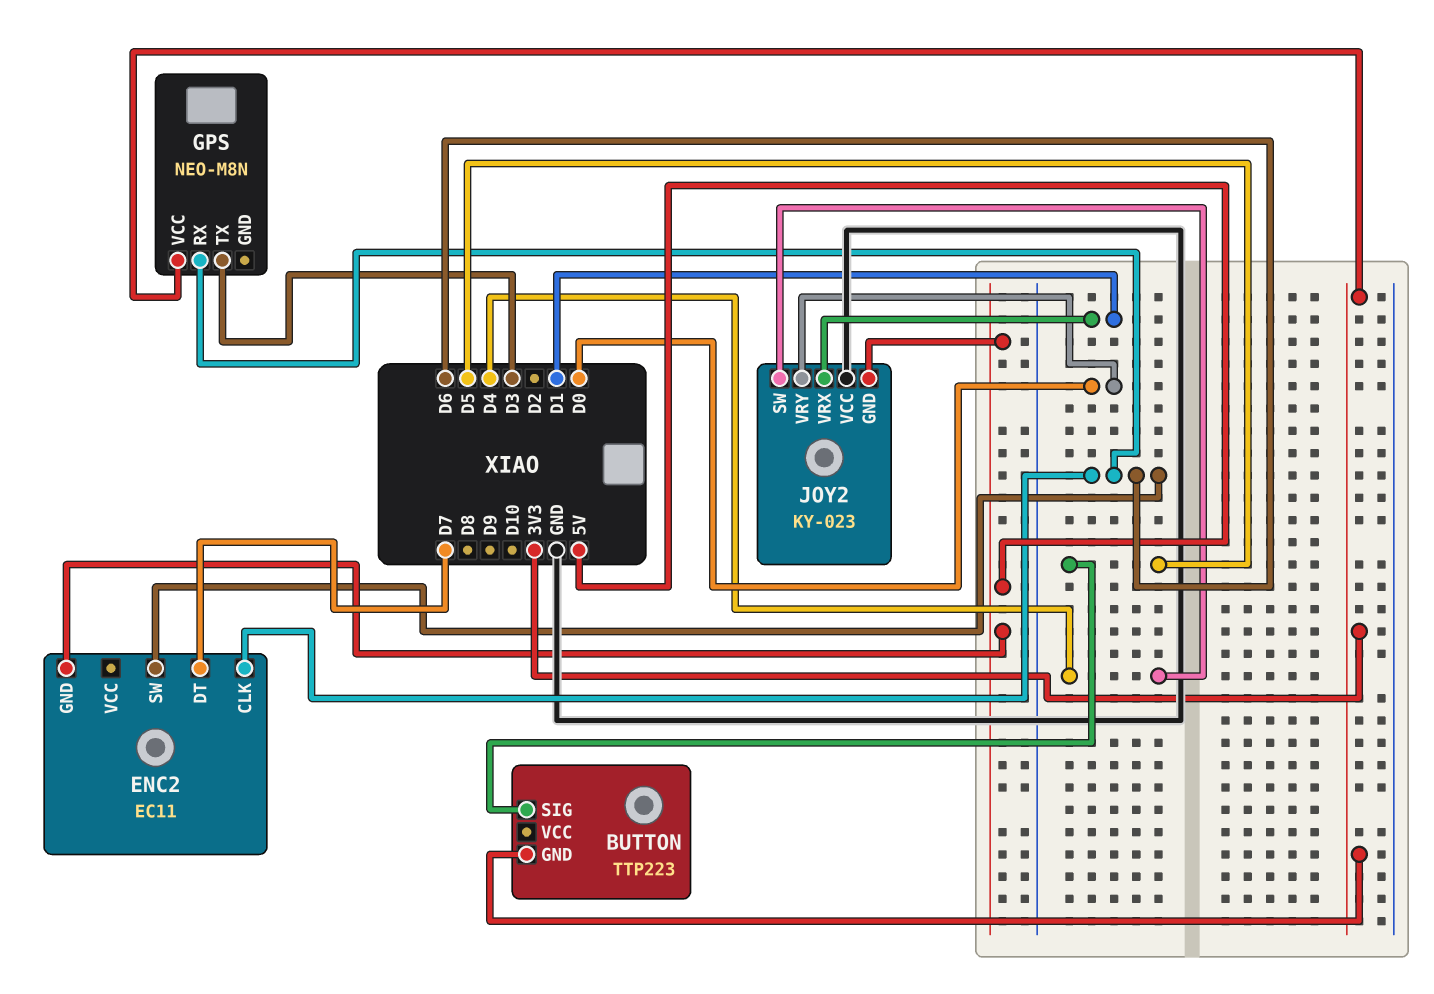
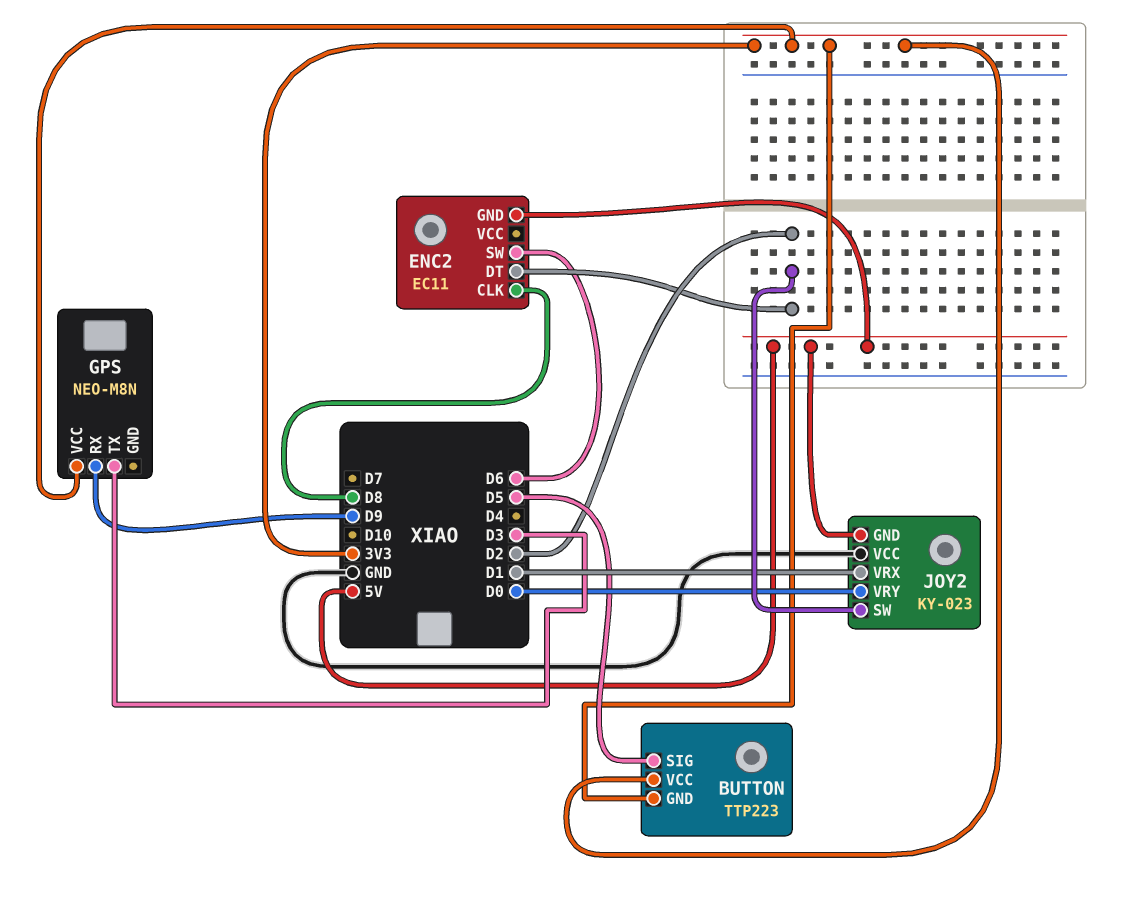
BUTTON pin VCC: none -> 3V3
ENC2 pin CLK: D6 -> D8
ENC2 pin DT: D7 -> D2
GPS pin RX: D6 -> D9
JOY2 pin SW: D4 -> D2

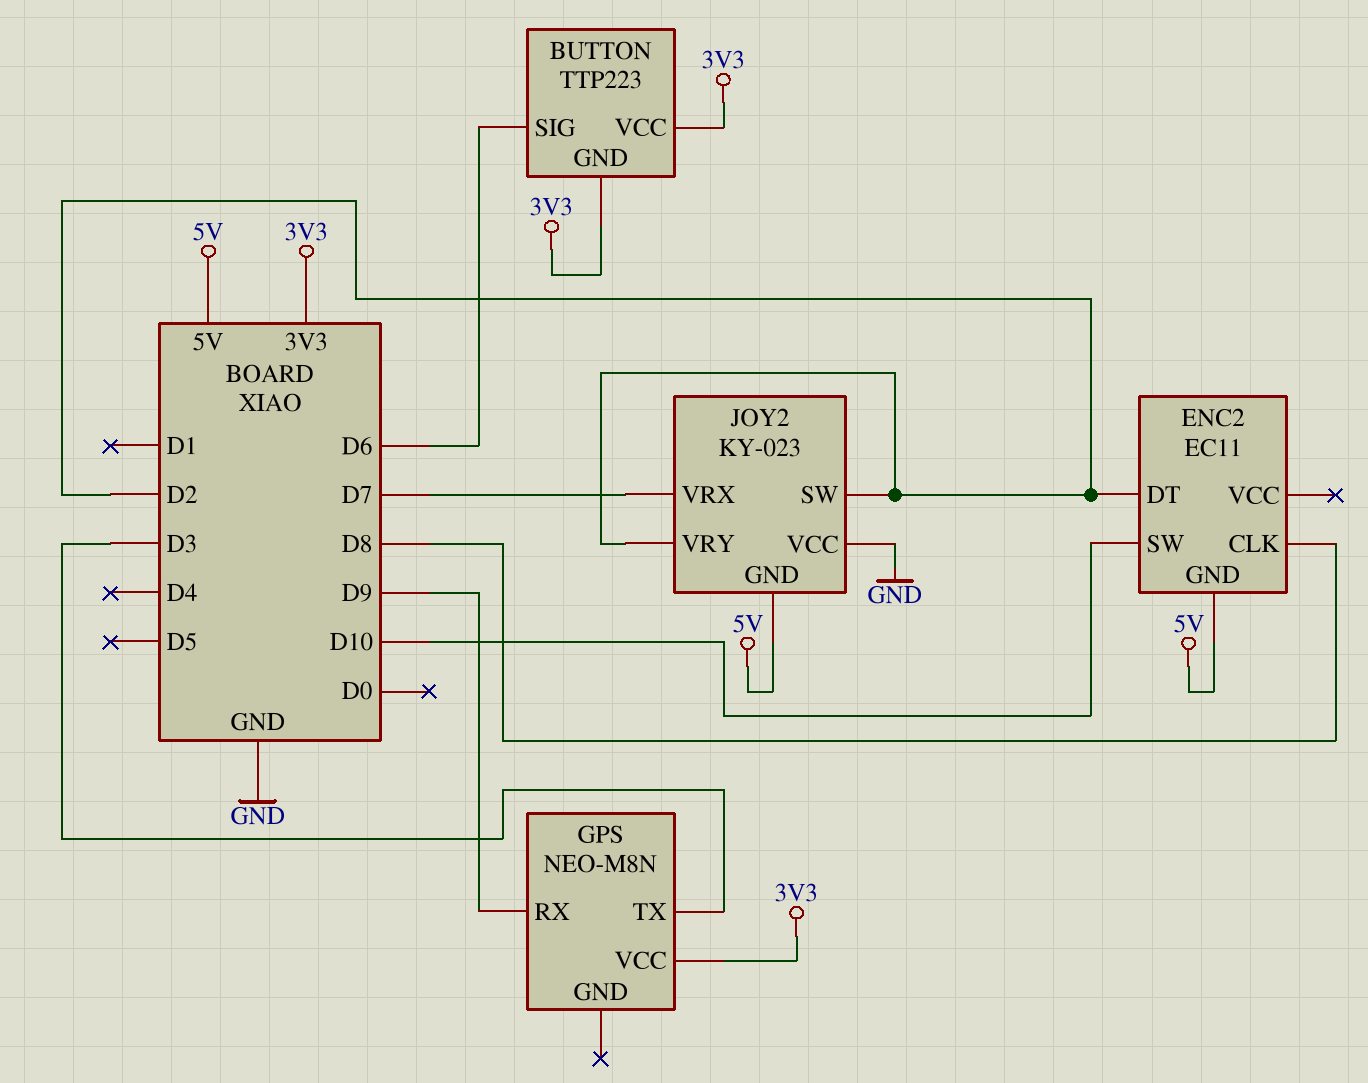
BUTTON pin SIG: D5 -> D6
ENC2 pin SW: D6 -> D10
JOY2 pin VRX: D1 -> D7
JOY2 pin VRY: D0 -> D2

